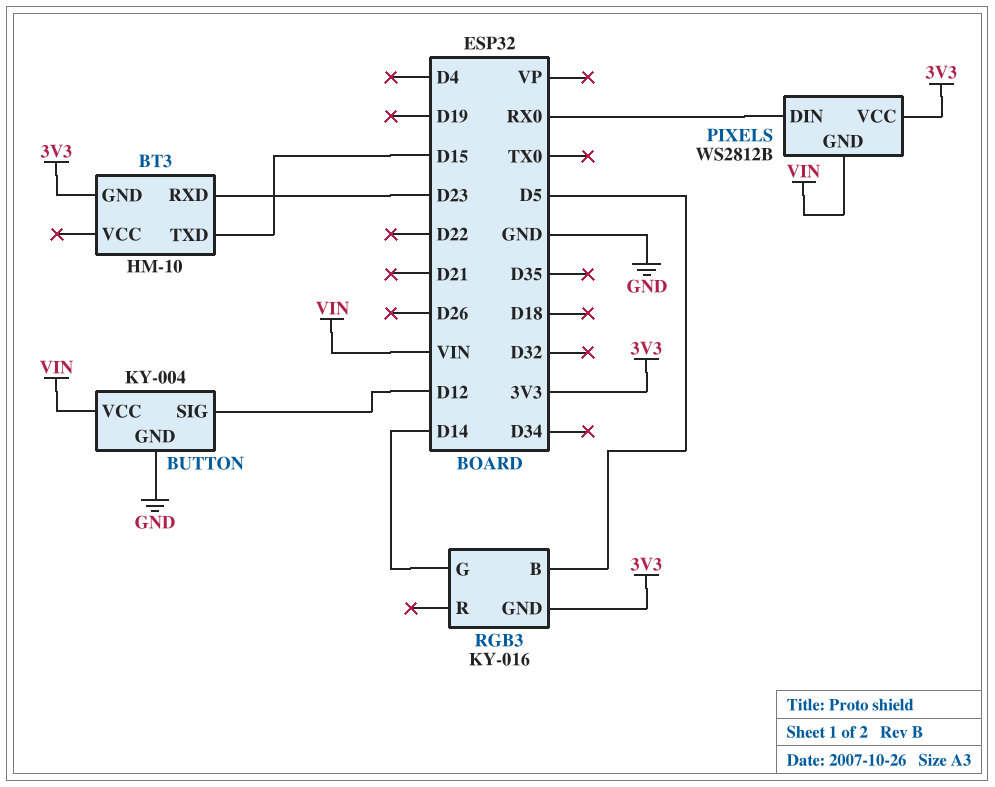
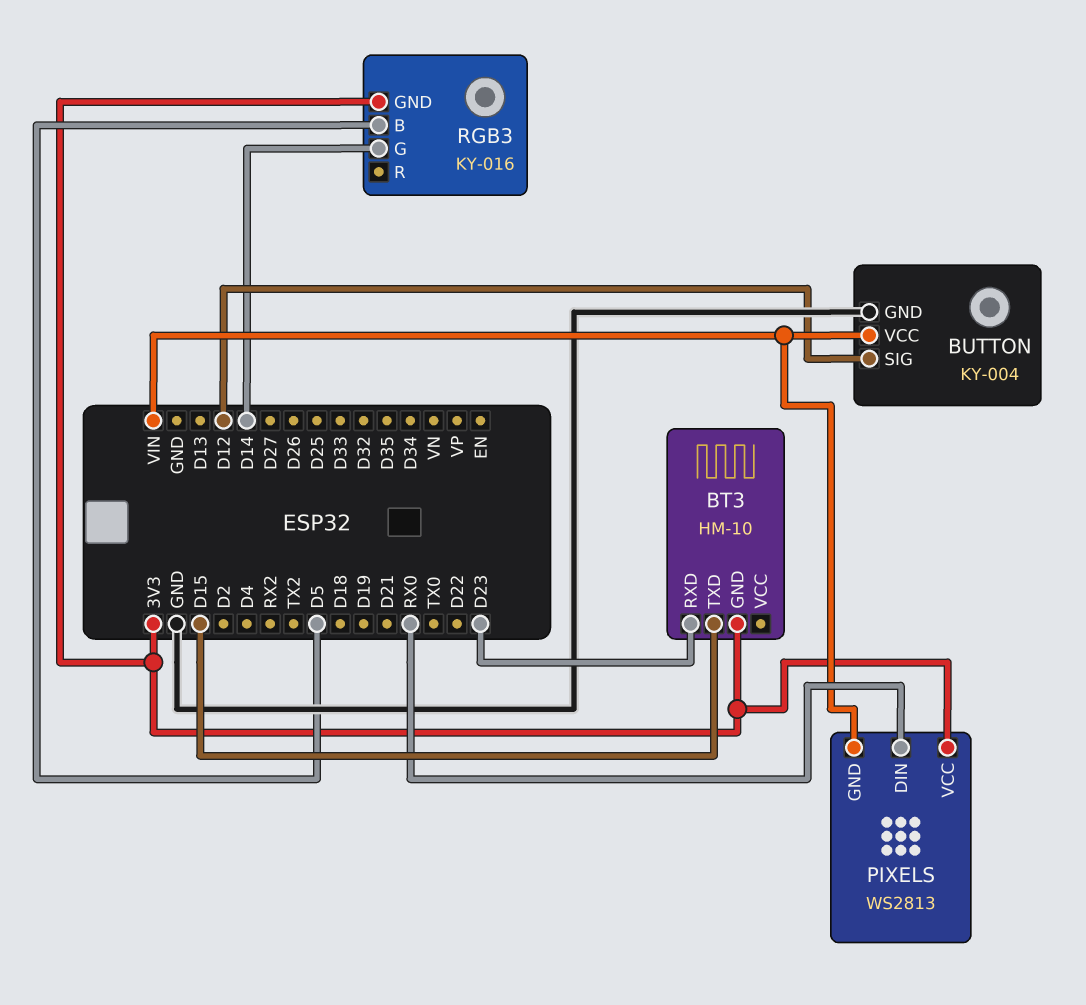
PIXELS: WS2812B -> WS2813

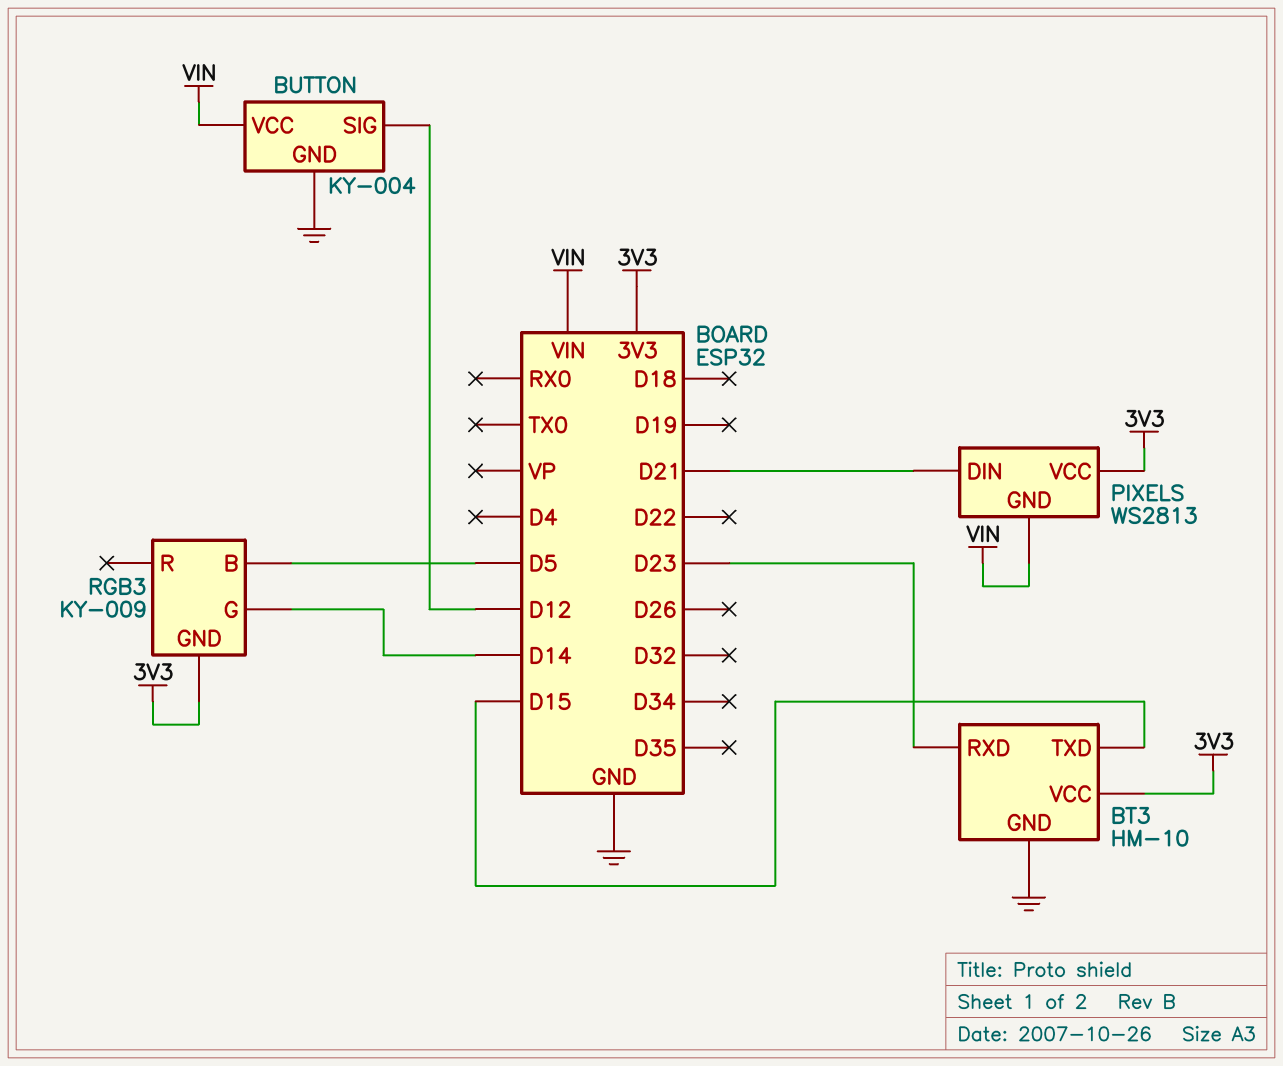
BT3 pin GND: 3V3 -> GND
BT3 pin VCC: none -> 3V3
PIXELS pin DIN: RX0 -> D21
RGB3: KY-016 -> KY-009

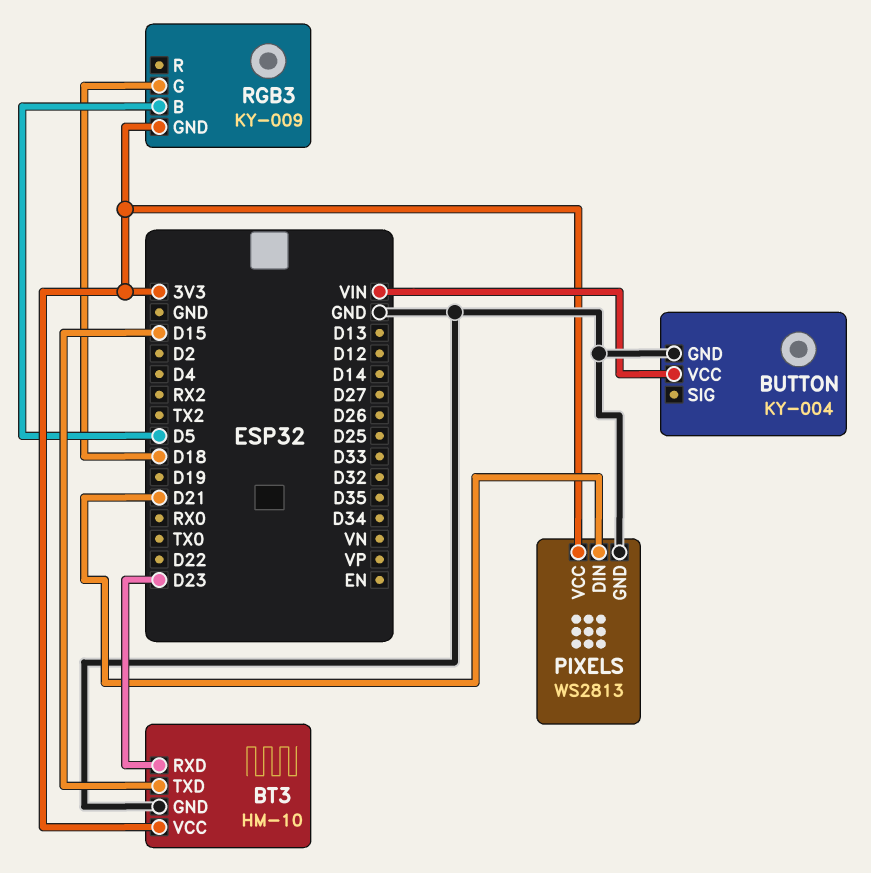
BUTTON pin SIG: D12 -> none
PIXELS pin GND: VIN -> GND
RGB3 pin G: D14 -> D18

